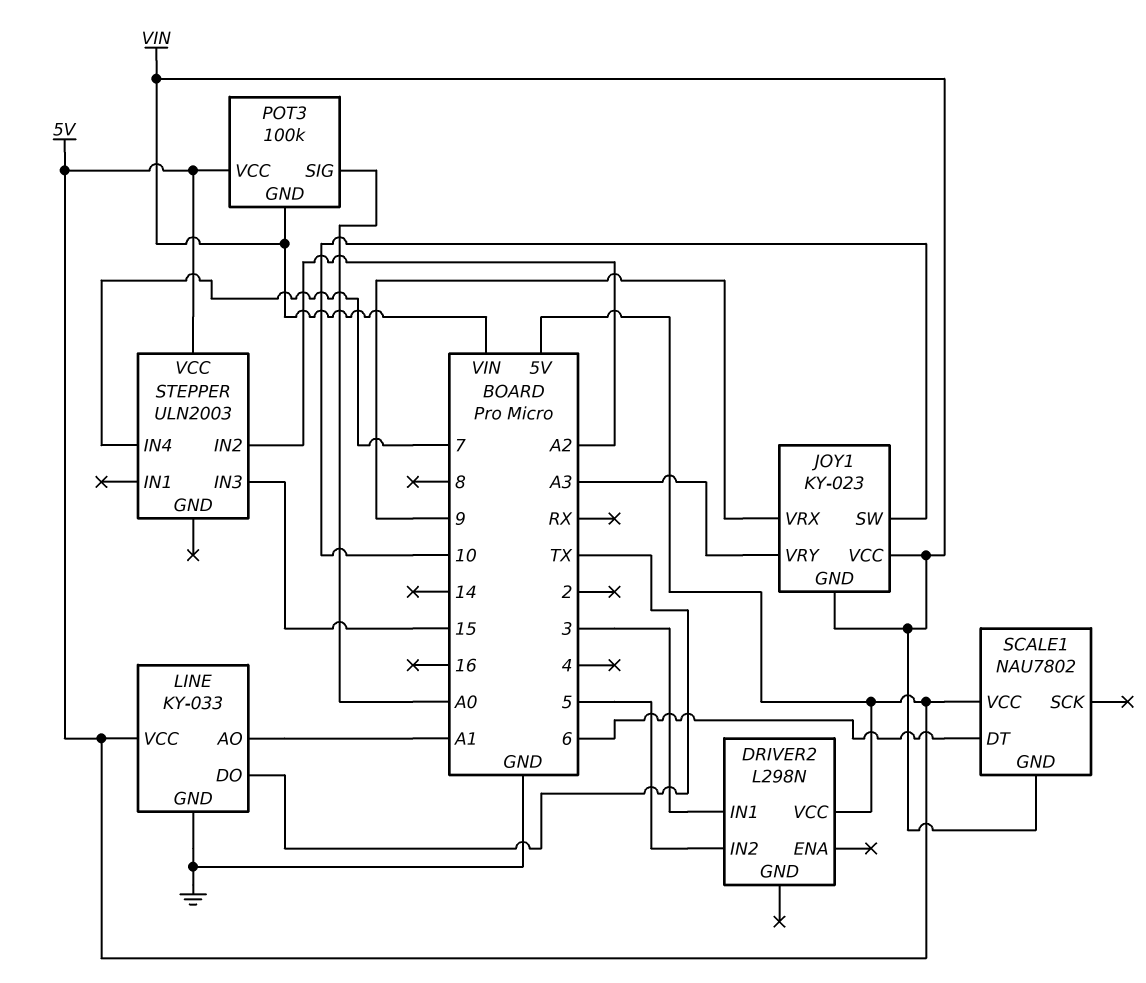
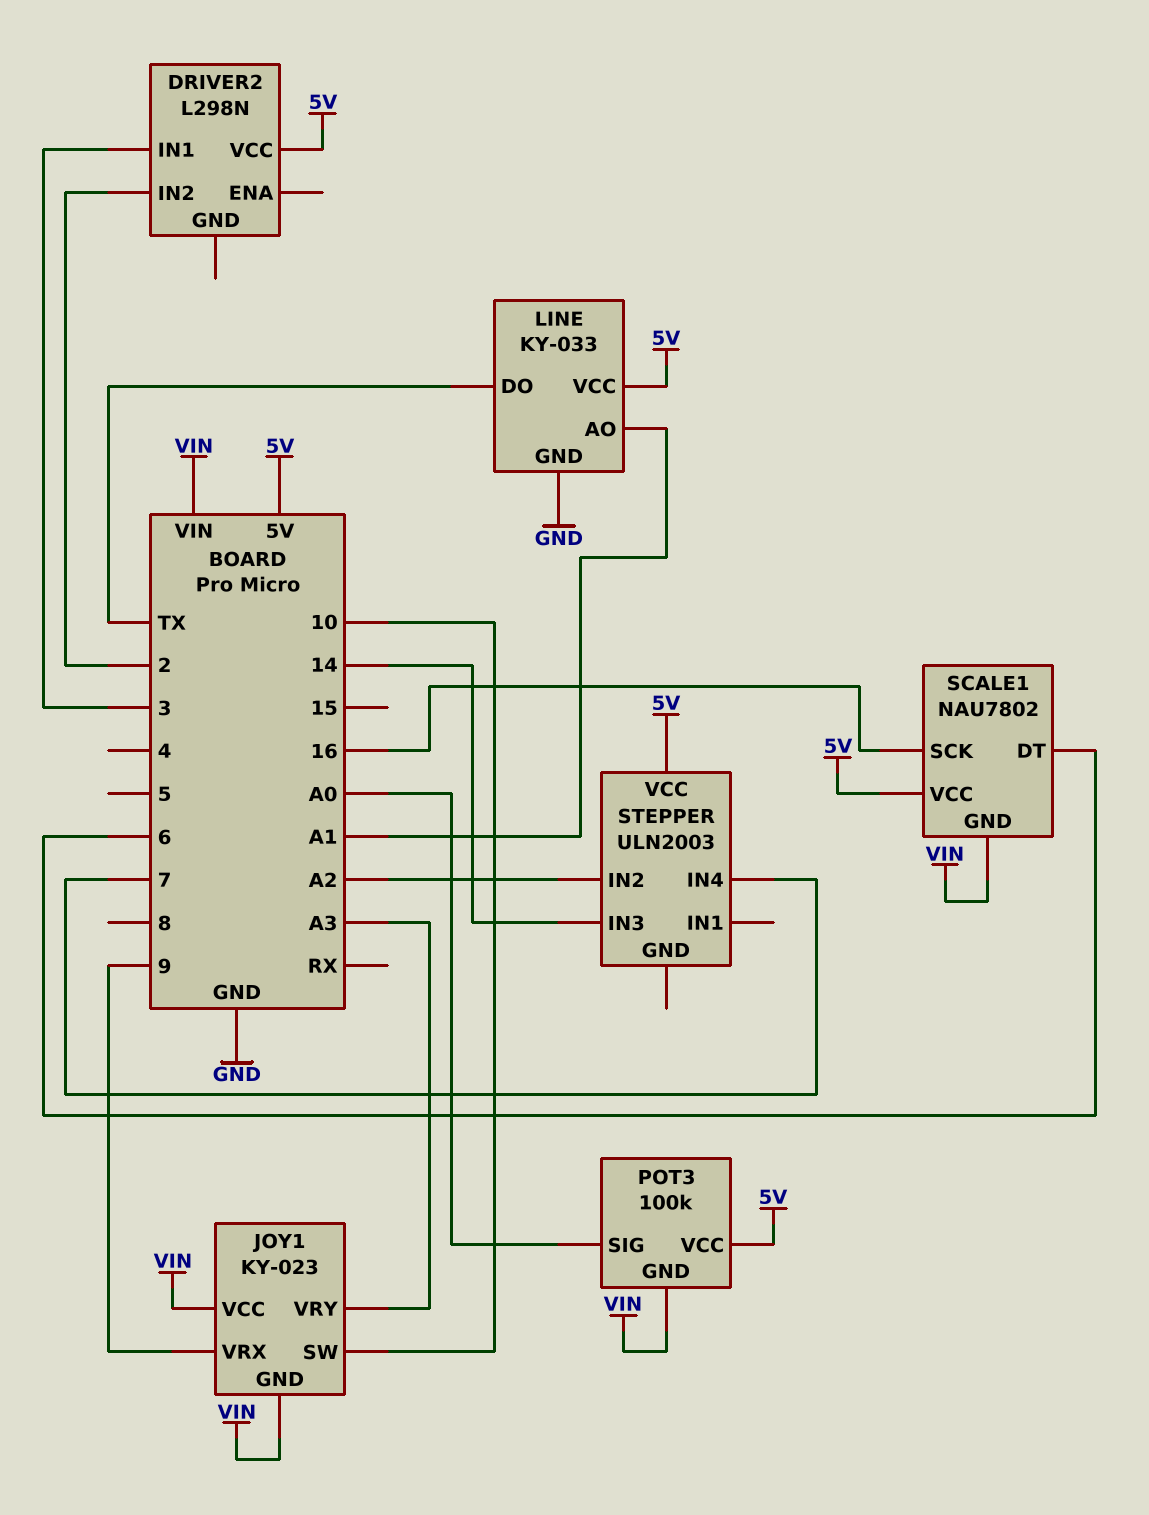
DRIVER2 pin IN2: 5 -> 2
SCALE1 pin SCK: none -> 16
STEPPER pin IN3: 15 -> 14

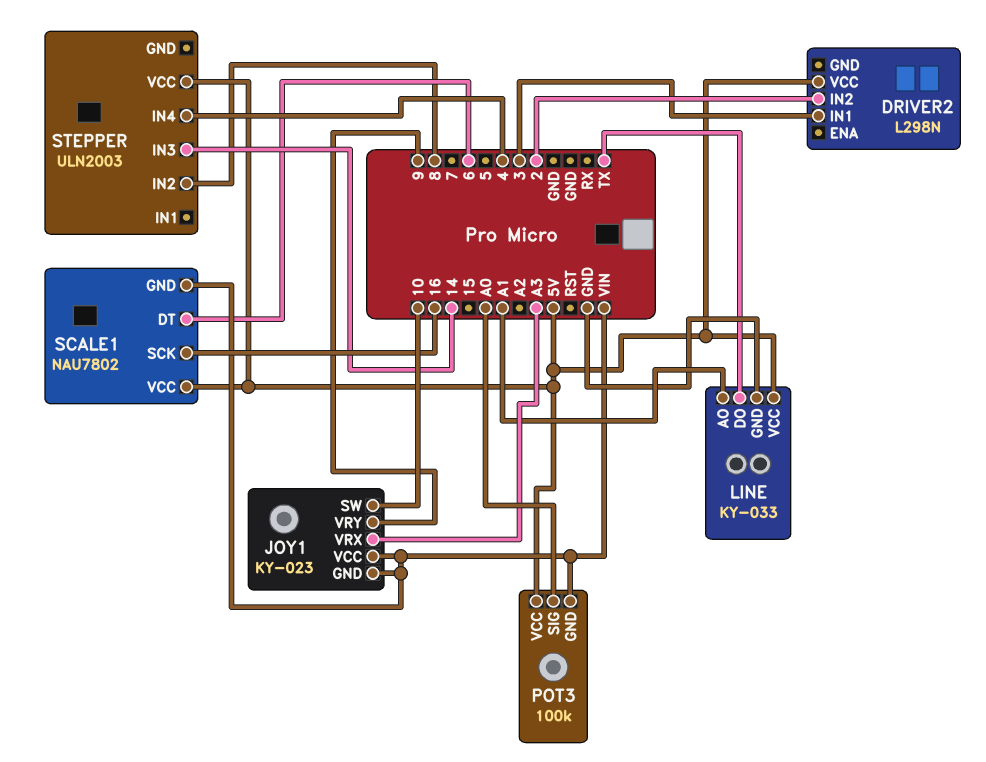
JOY1 pin VRX: 9 -> A3
JOY1 pin VRY: A3 -> 9
STEPPER pin IN2: A2 -> 8
STEPPER pin IN4: 7 -> 4

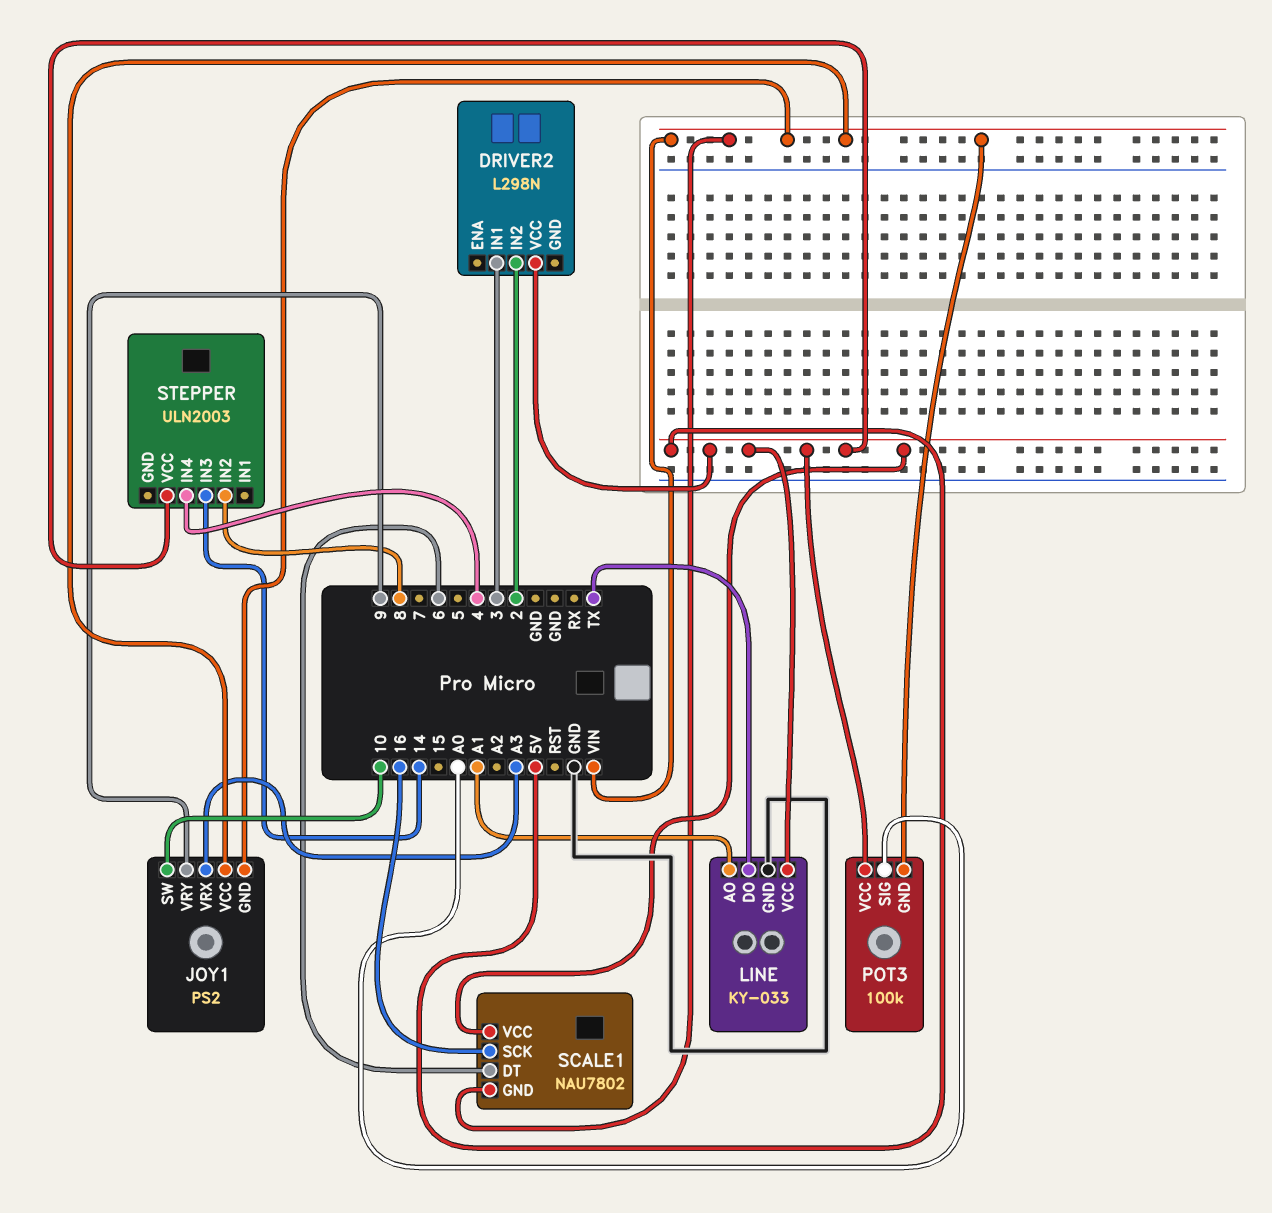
JOY1: KY-023 -> PS2

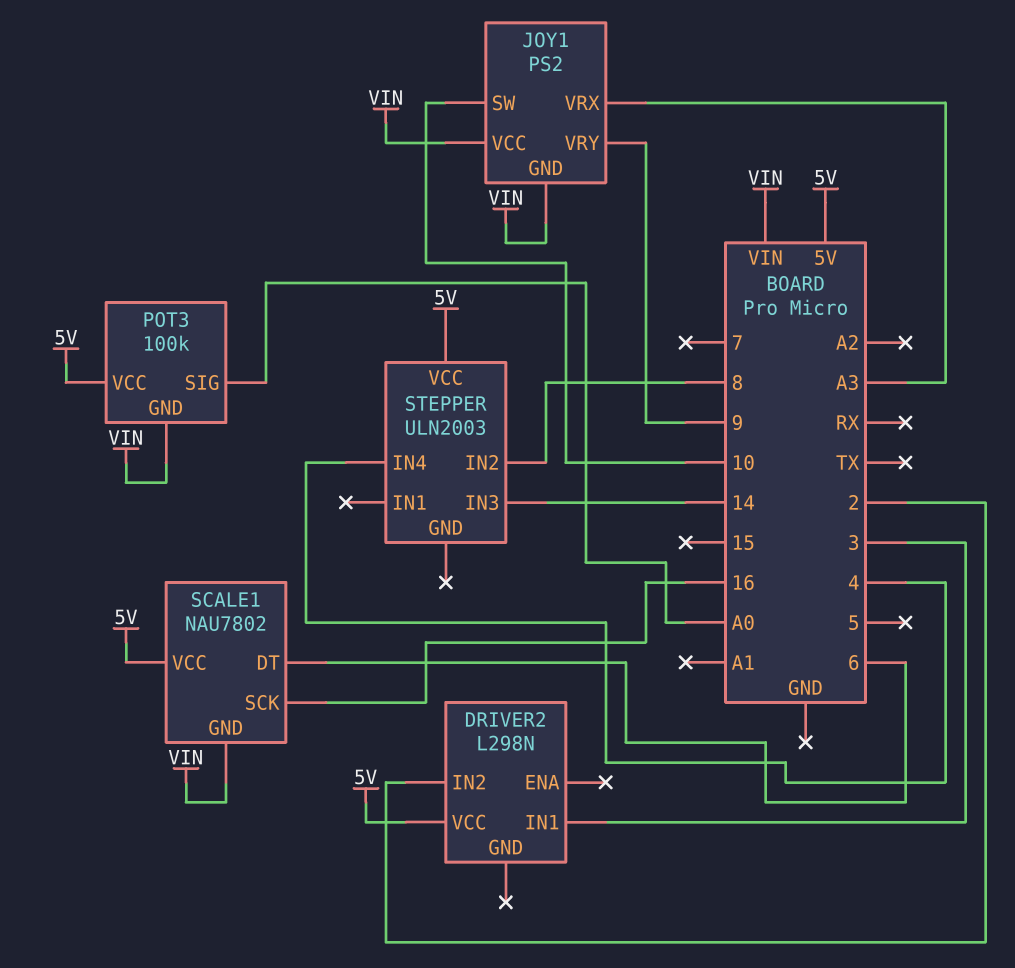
LINE: KY-033 -> none
LINE pin AO: A1 -> none
LINE pin DO: TX -> none
LINE pin GND: GND -> none
LINE pin VCC: 5V -> none

